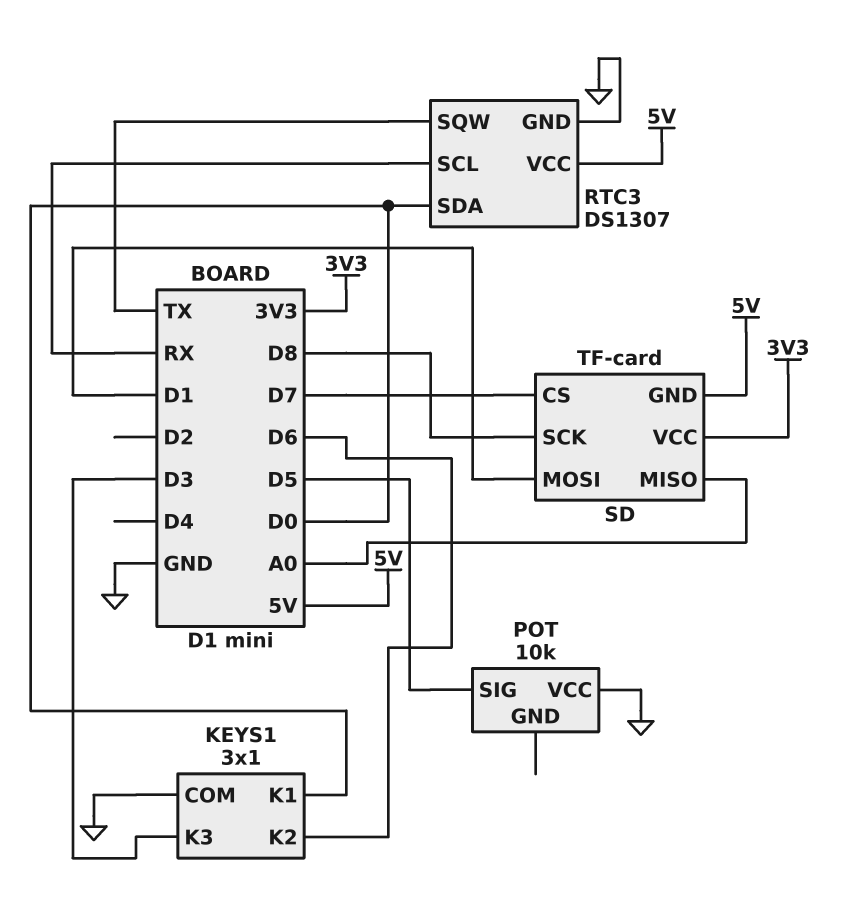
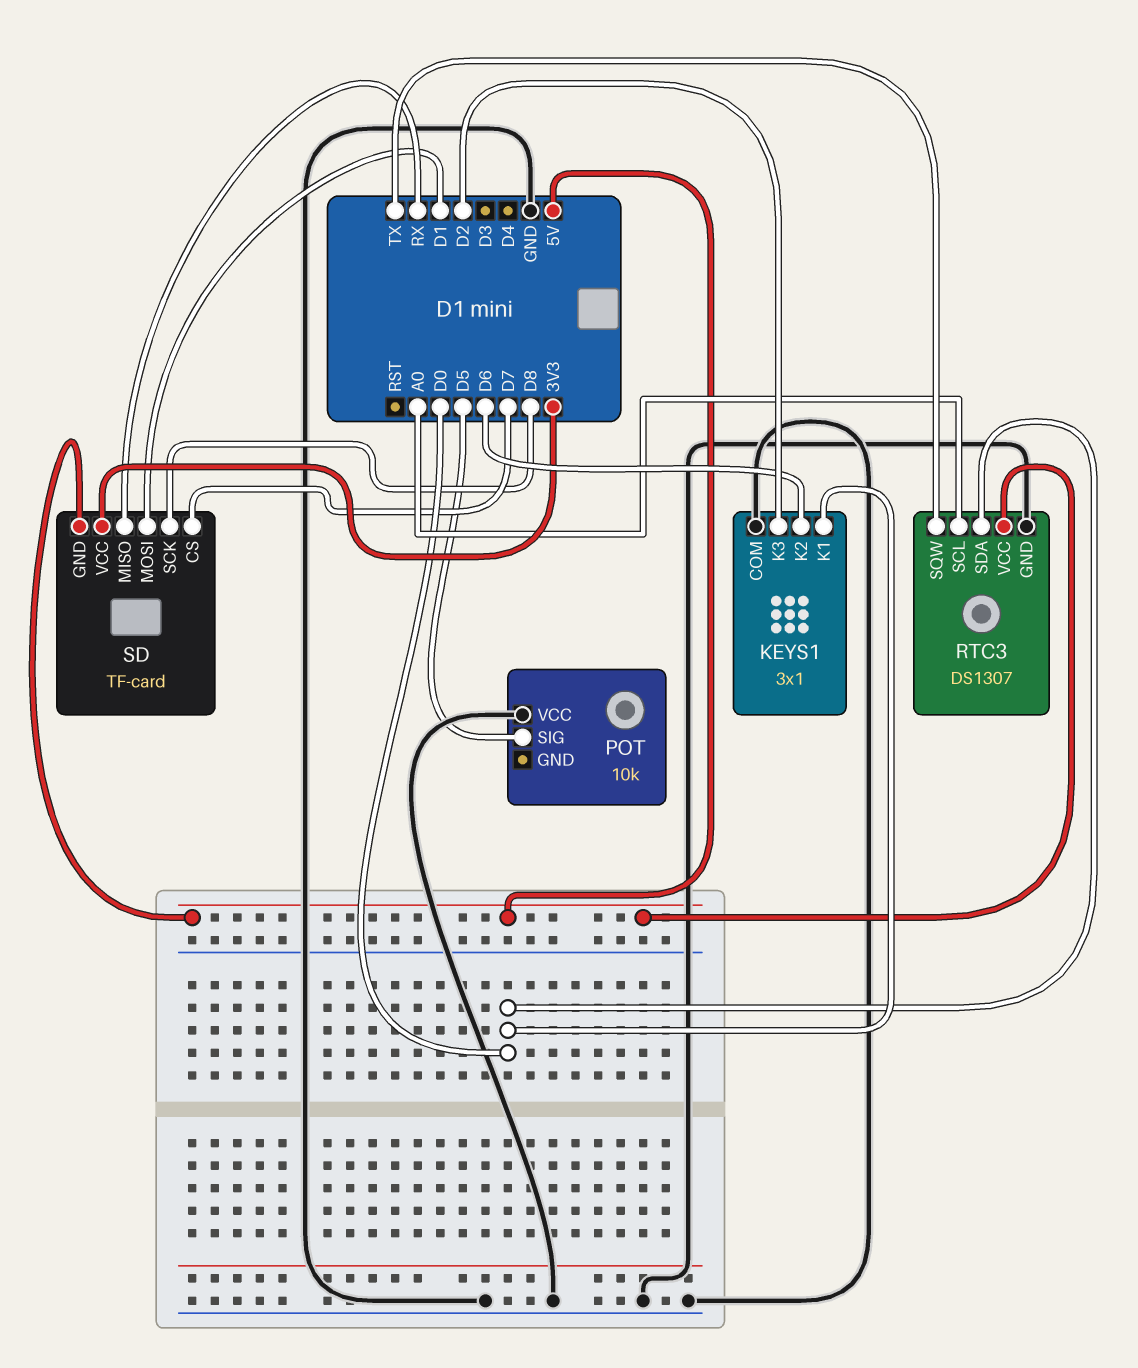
KEYS1 pin K3: D3 -> D2
RTC3 pin SCL: RX -> A0
SD pin MISO: A0 -> RX

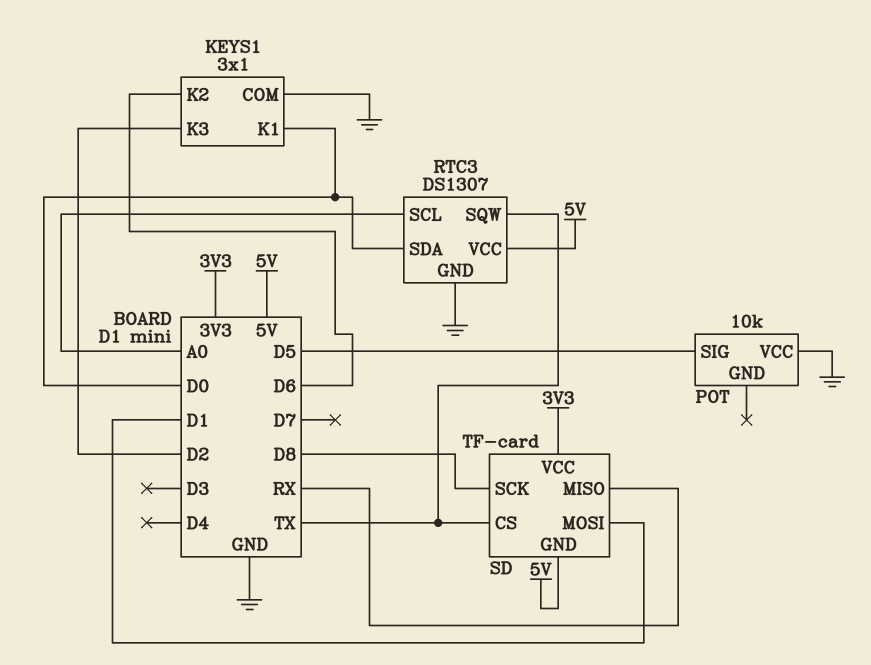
SD pin CS: D7 -> TX

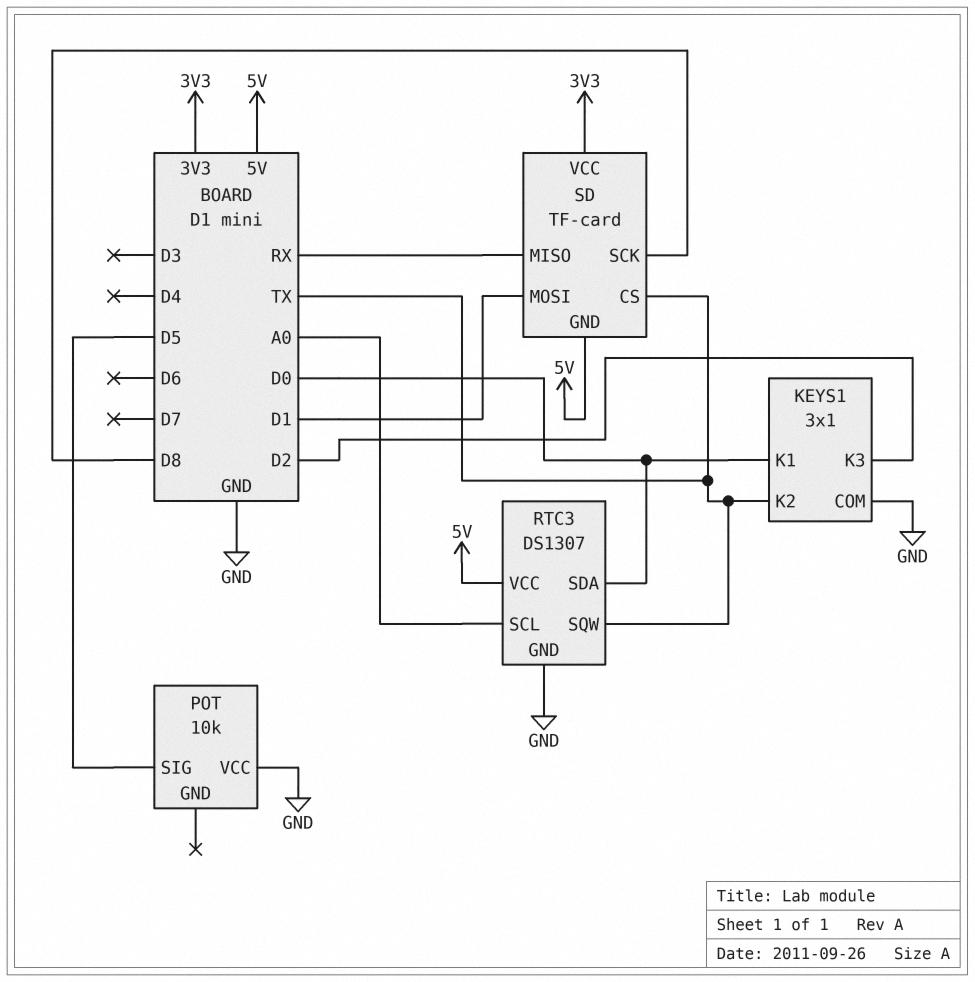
KEYS1 pin K2: D6 -> TX

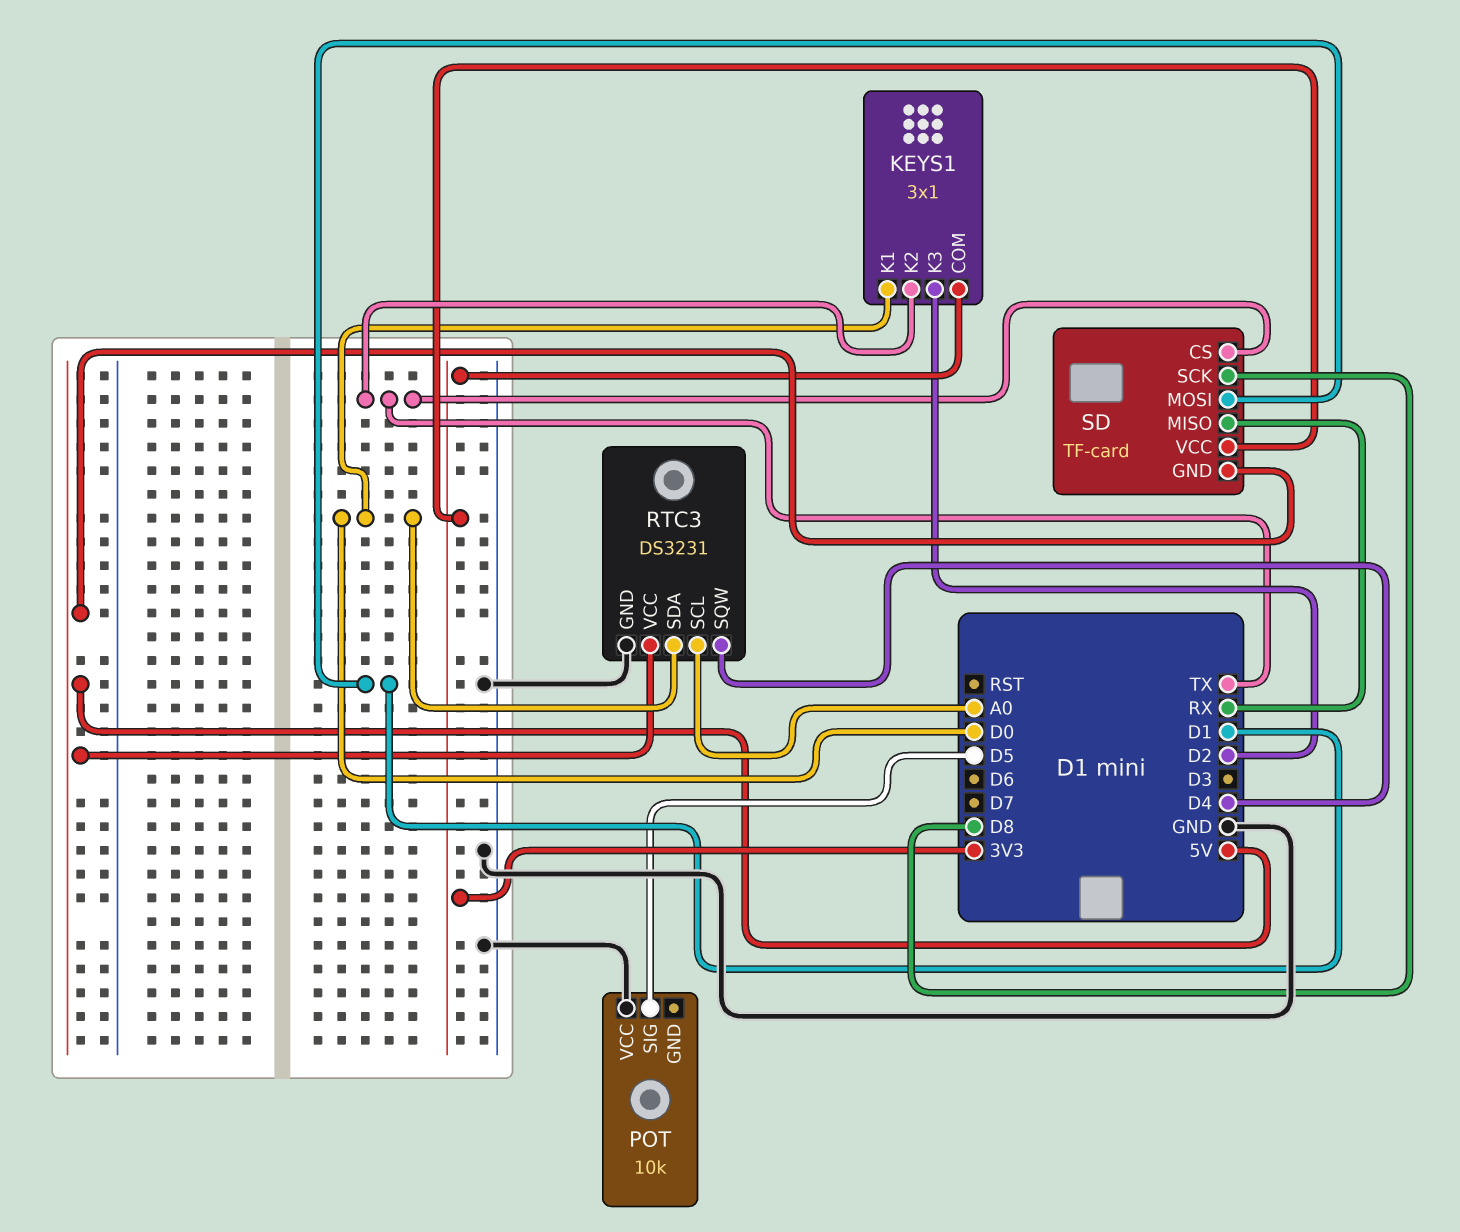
KEYS1 pin COM: GND -> 3V3
RTC3: DS1307 -> DS3231
RTC3 pin SQW: TX -> D4

